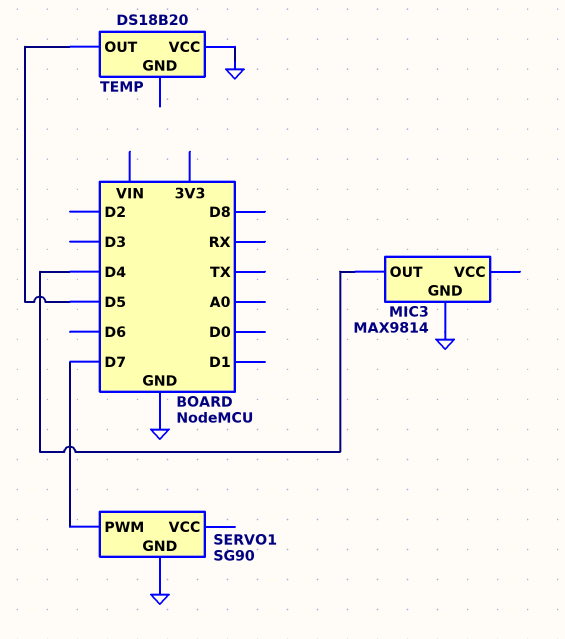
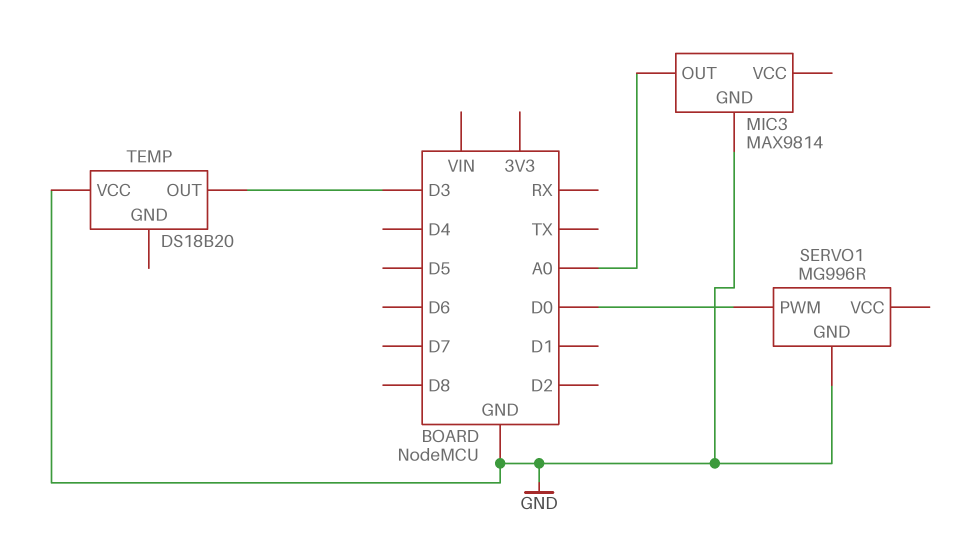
MIC3 pin OUT: D4 -> A0
SERVO1: SG90 -> MG996R
SERVO1 pin PWM: D7 -> D0
TEMP pin OUT: D5 -> D3

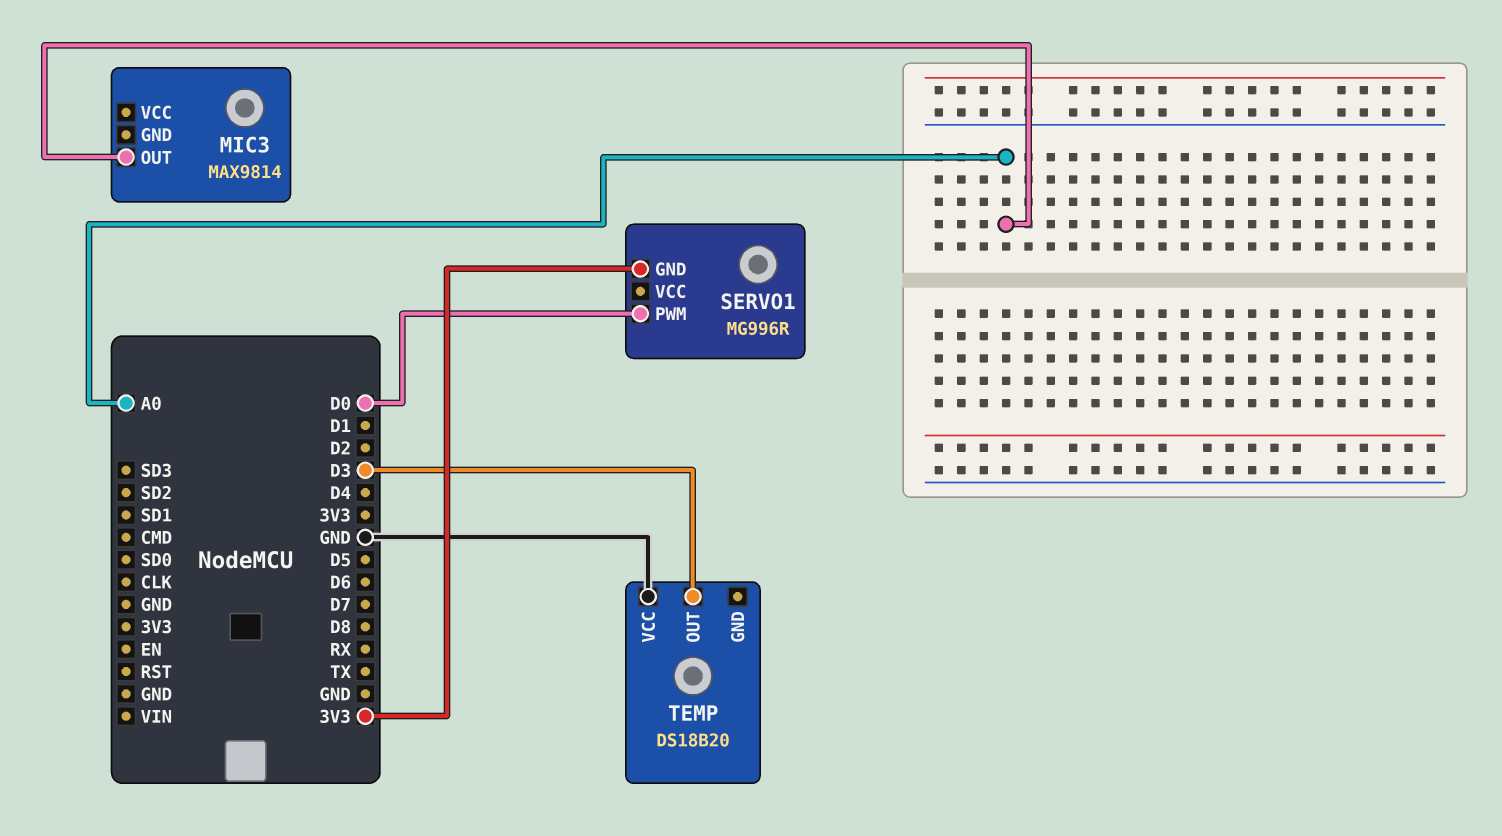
MIC3 pin GND: GND -> none
SERVO1 pin GND: GND -> 3V3

